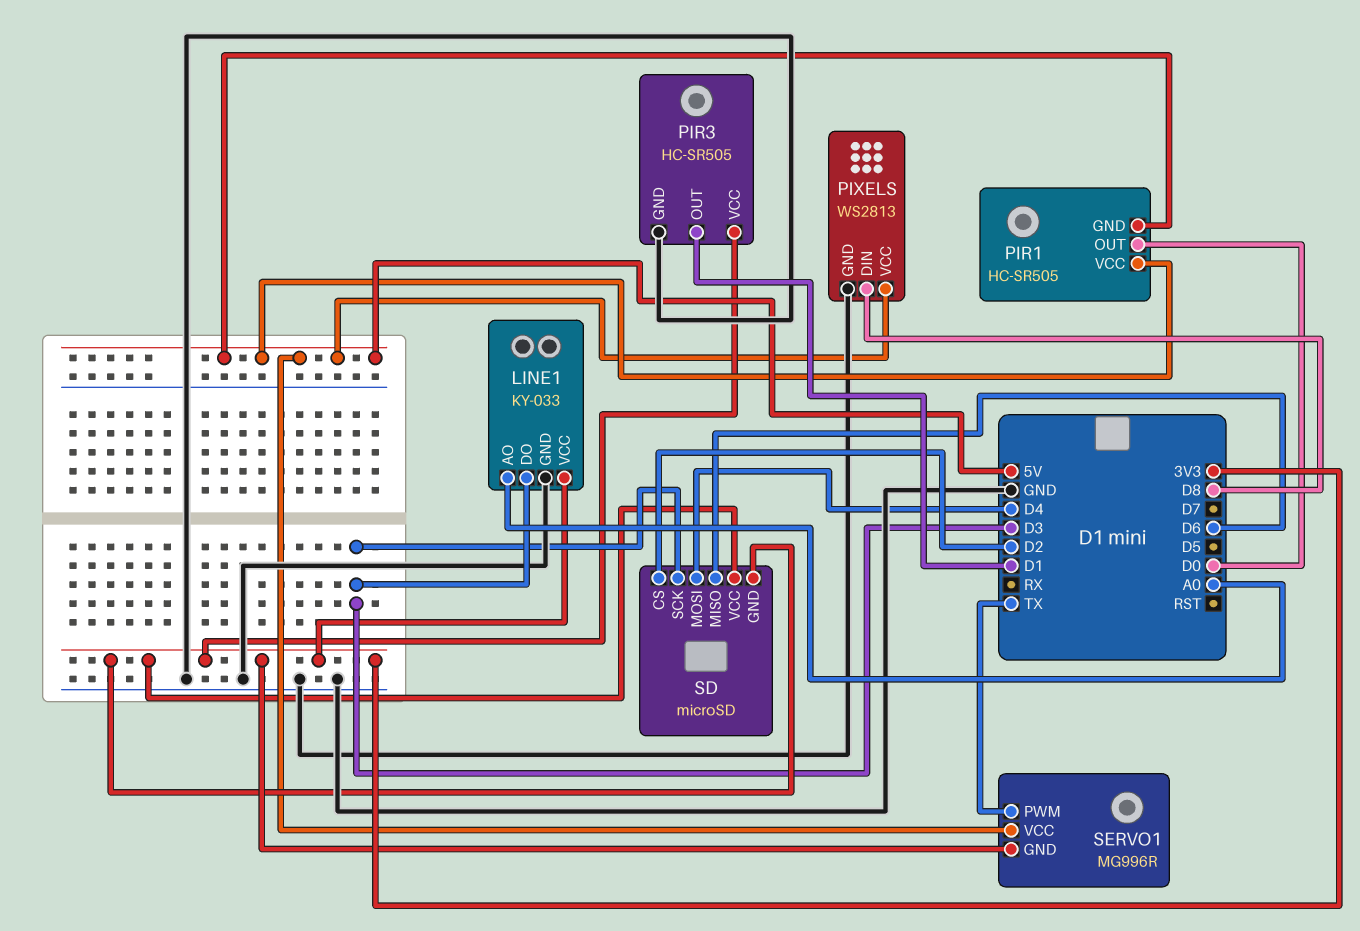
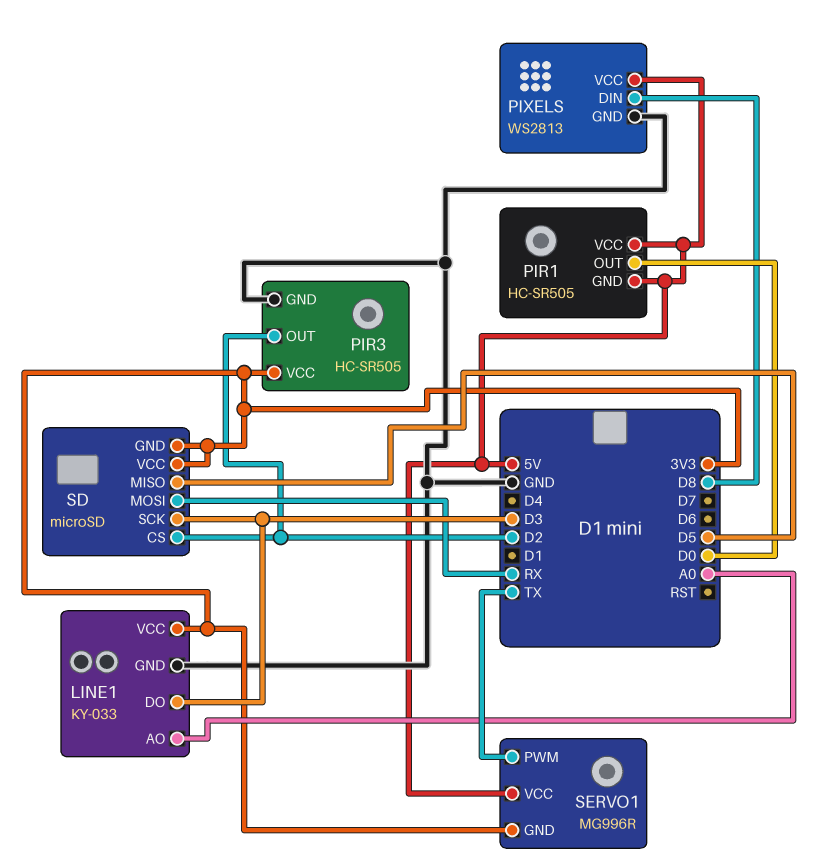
PIR3 pin OUT: D1 -> D2
SD pin MISO: D6 -> D5
SD pin MOSI: D4 -> RX

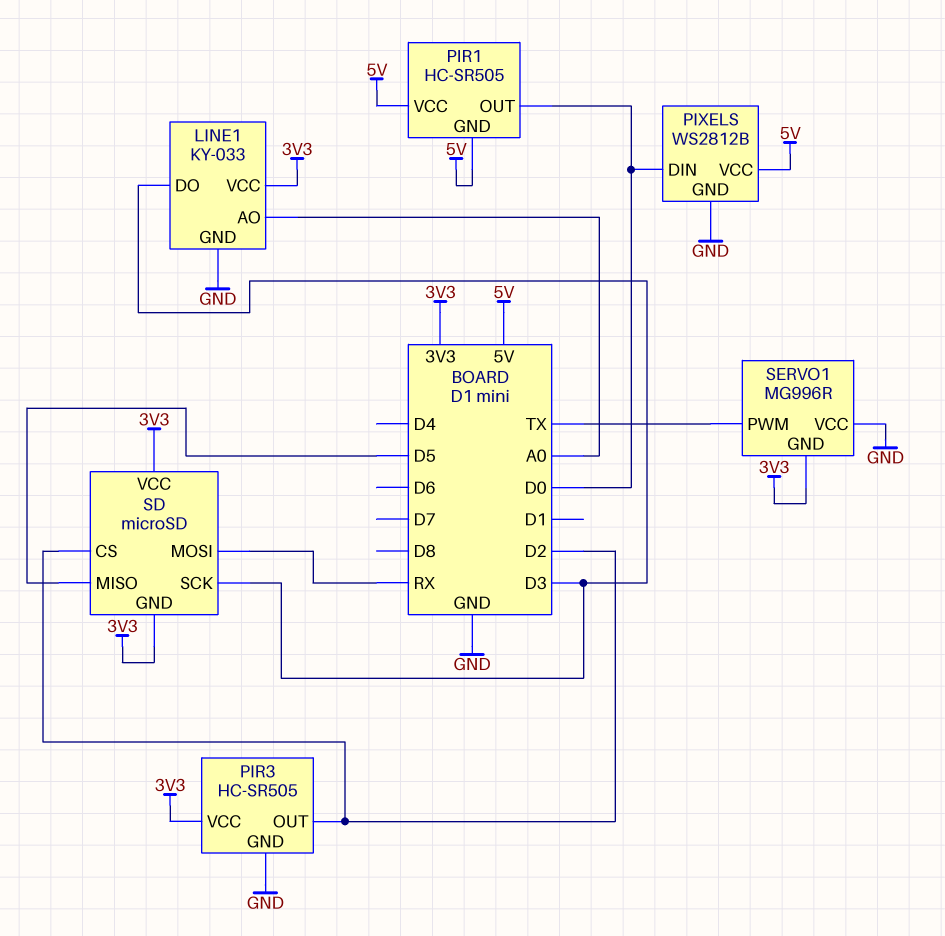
PIXELS: WS2813 -> WS2812B
PIXELS pin DIN: D8 -> D0
SERVO1 pin VCC: 5V -> GND

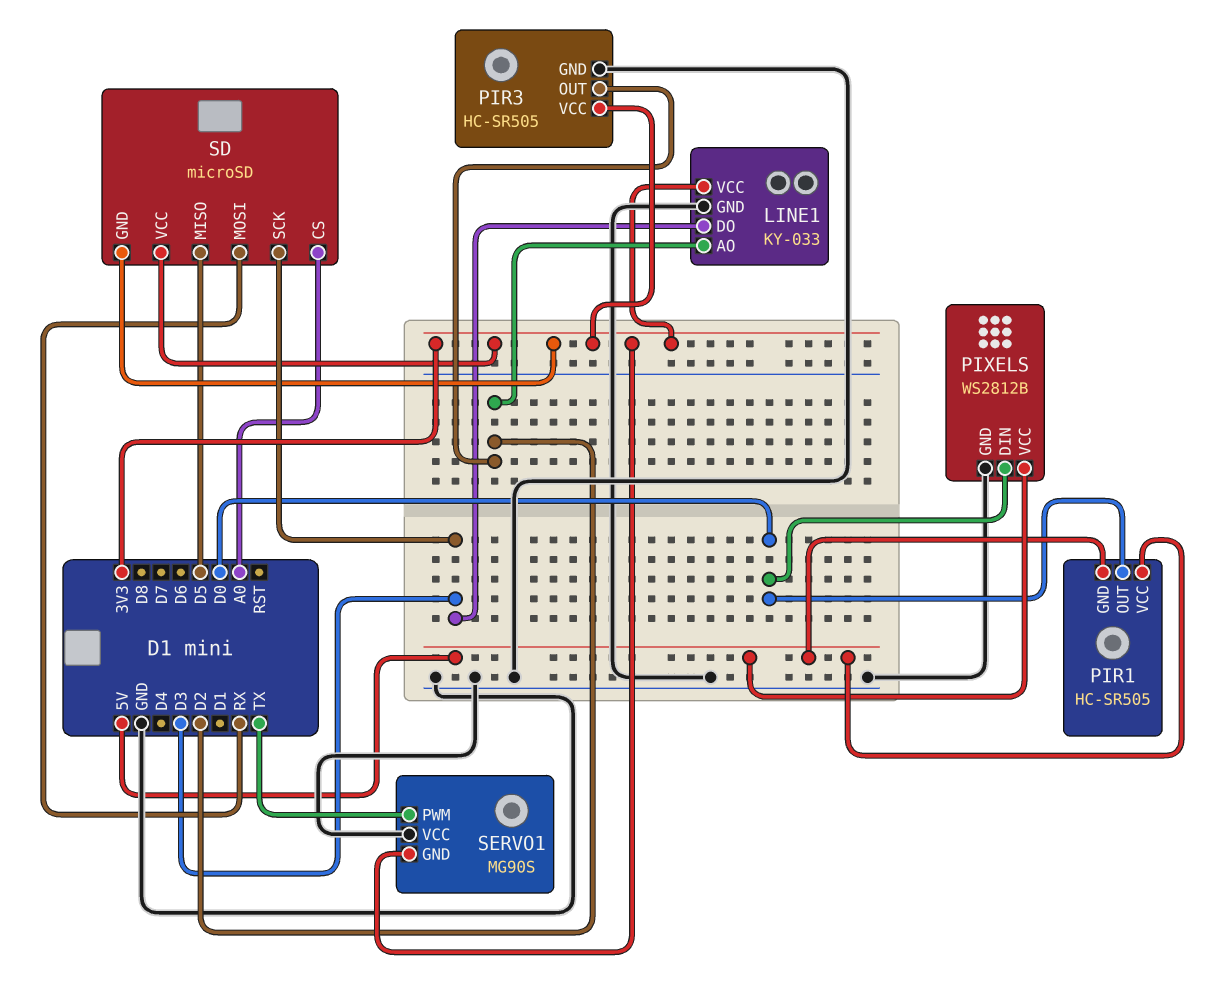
LINE1 pin AO: A0 -> D2
SD pin CS: D2 -> A0
SERVO1: MG996R -> MG90S

